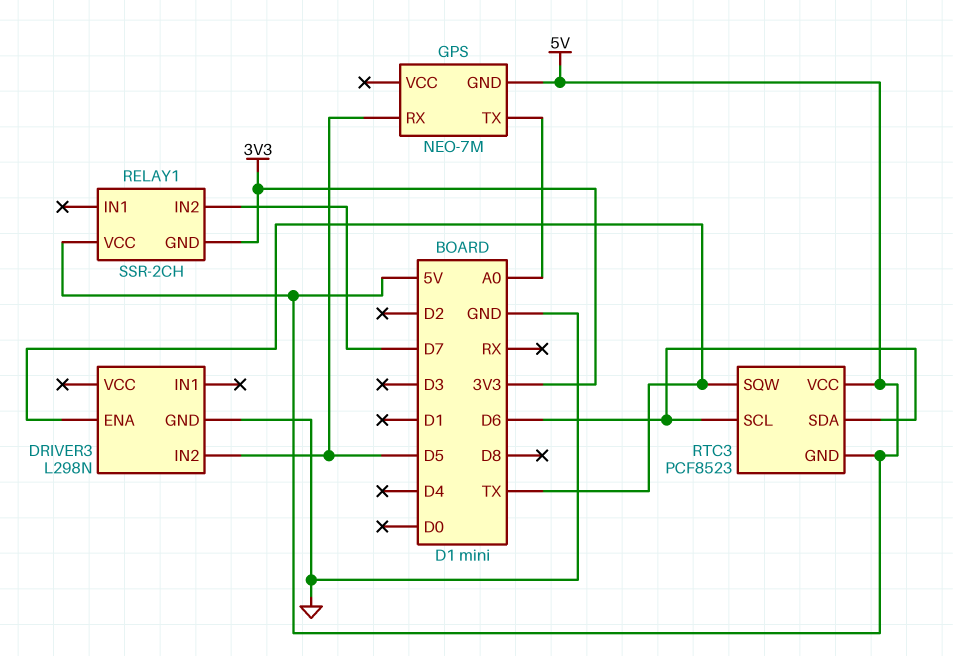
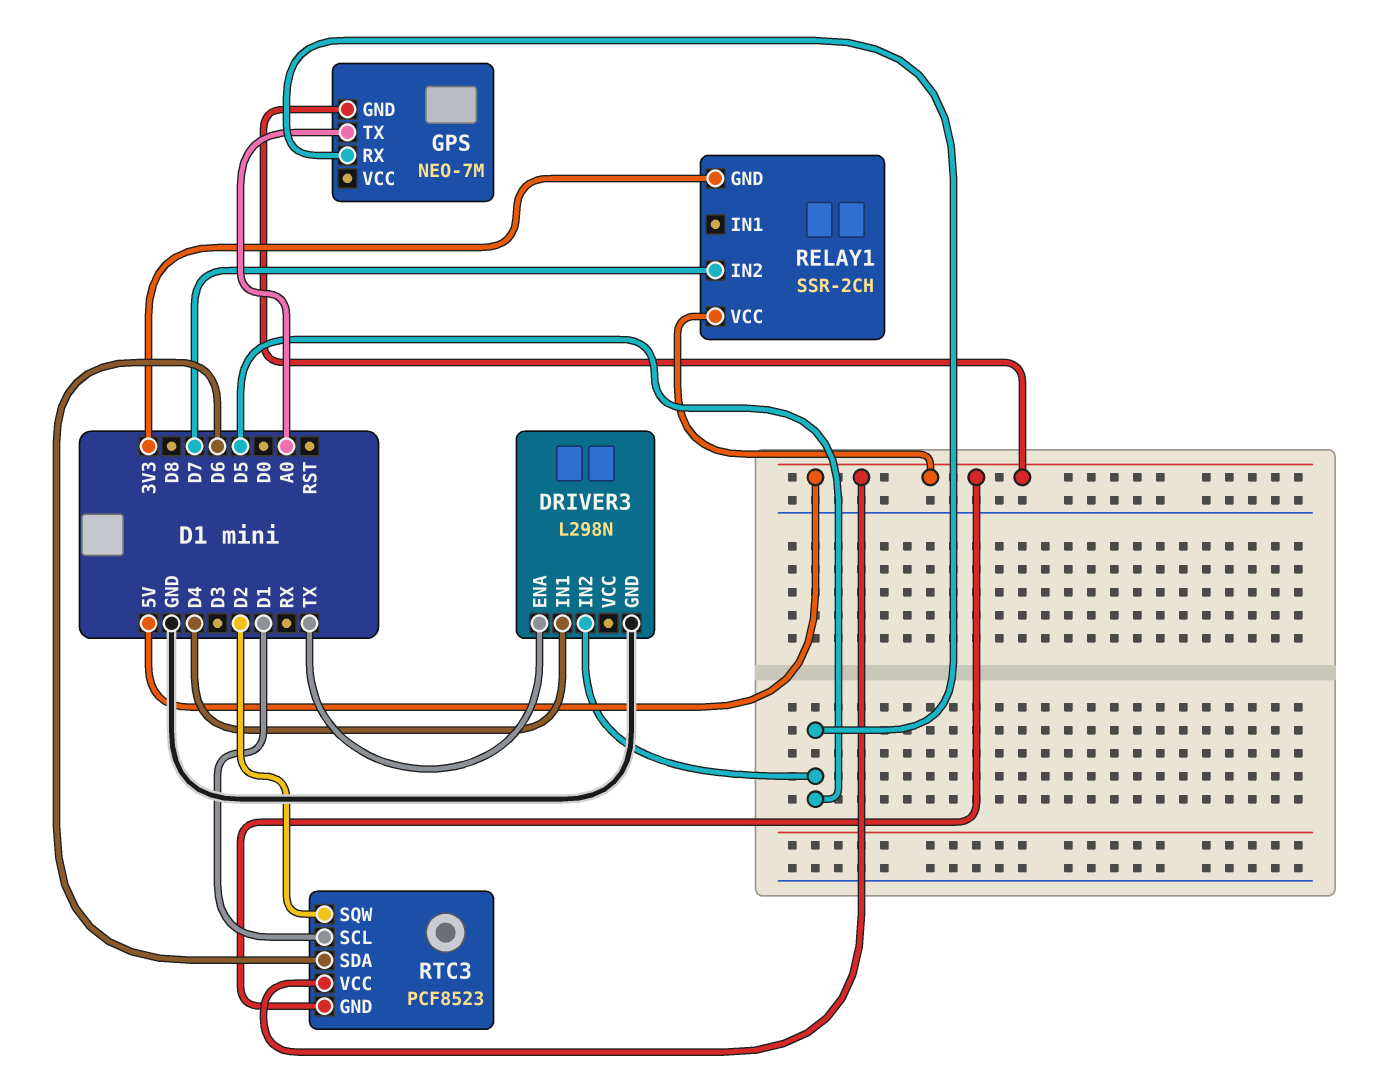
DRIVER3 pin IN1: none -> D4
RTC3 pin SCL: D6 -> D1
RTC3 pin SQW: TX -> D2

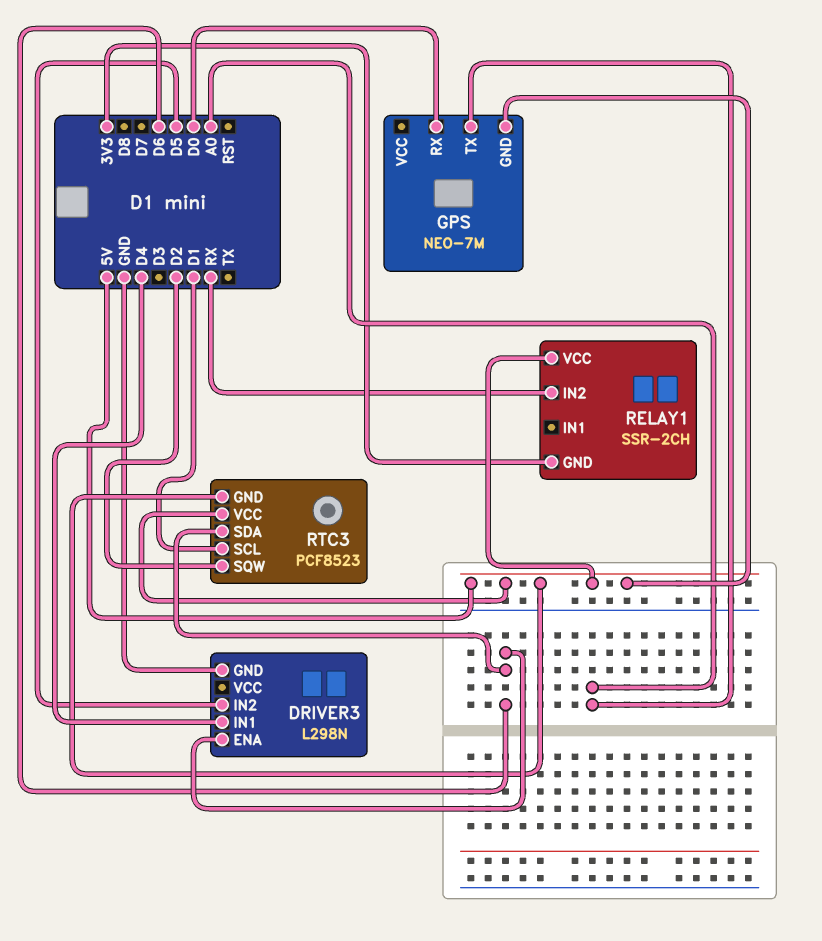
DRIVER3 pin ENA: TX -> D6
GPS pin RX: D5 -> D0
RELAY1 pin IN2: D7 -> RX

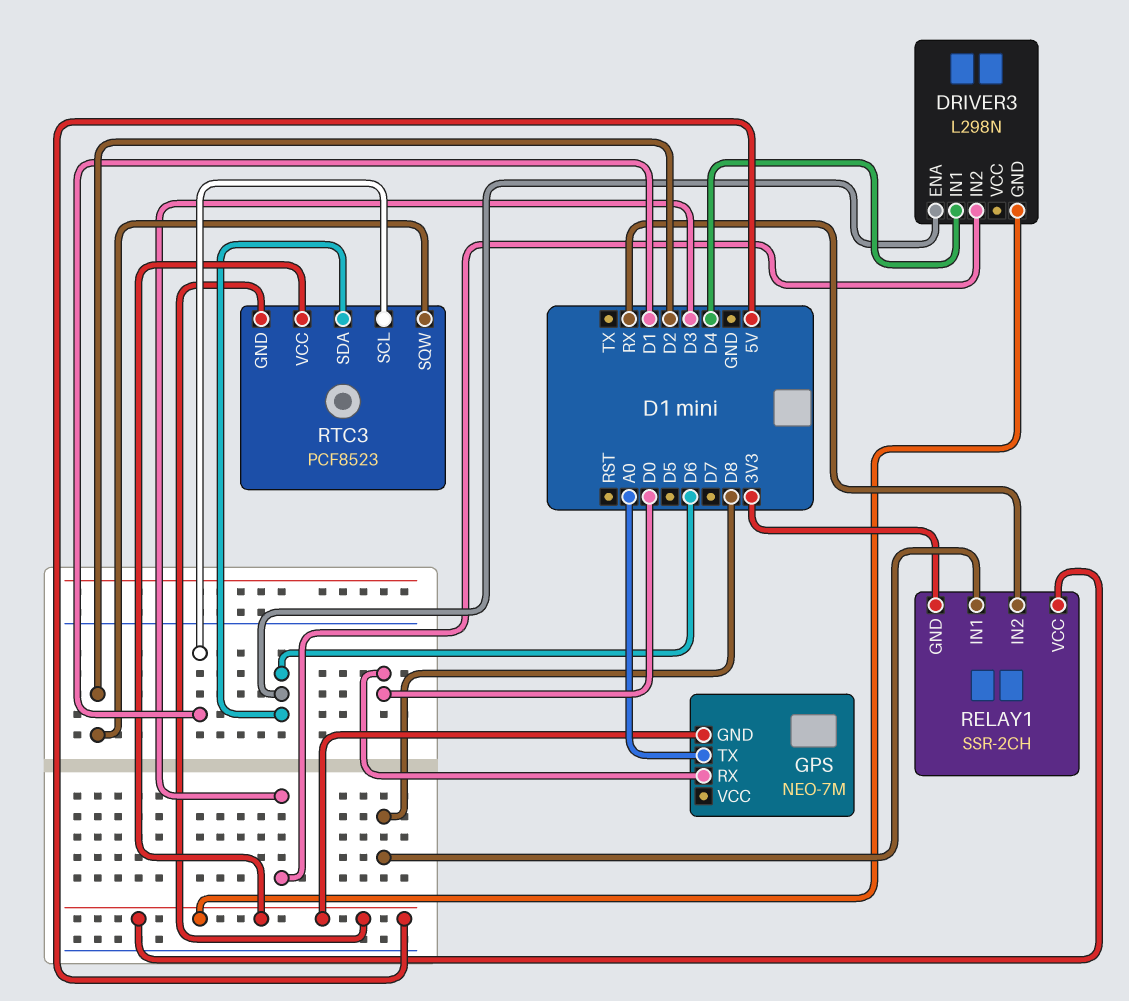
DRIVER3 pin GND: GND -> 5V
DRIVER3 pin IN2: D5 -> D3
RELAY1 pin IN1: none -> D8

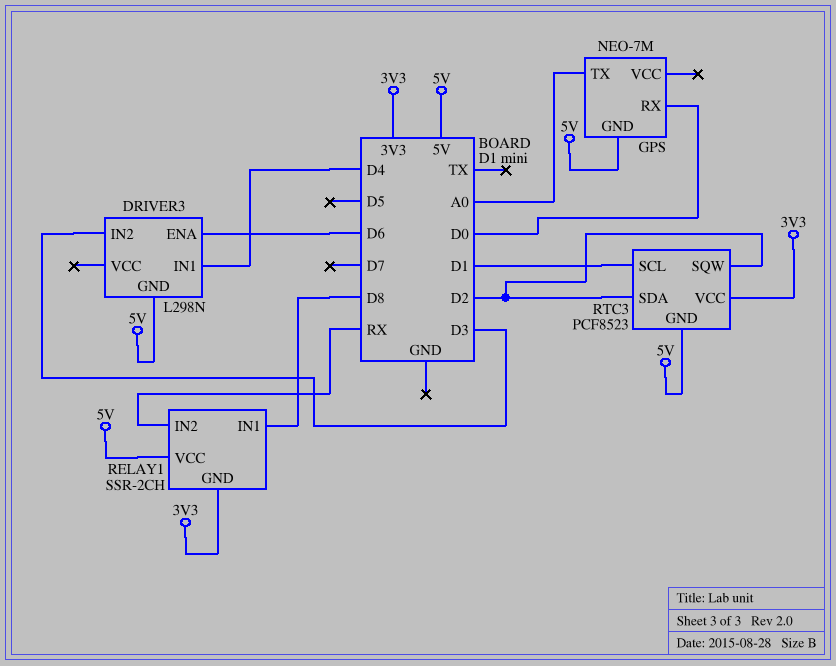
RTC3 pin SDA: D6 -> D2
RTC3 pin VCC: 5V -> 3V3

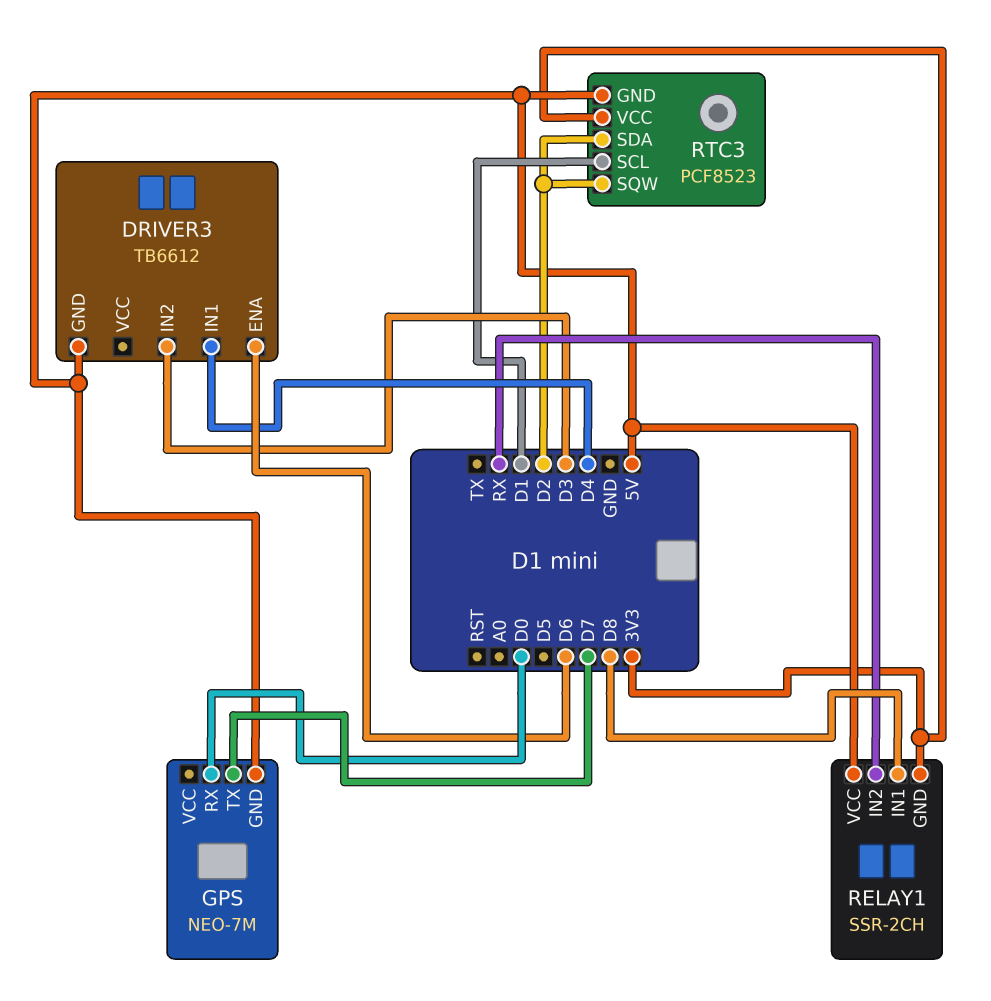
DRIVER3: L298N -> TB6612
GPS pin TX: A0 -> D7

